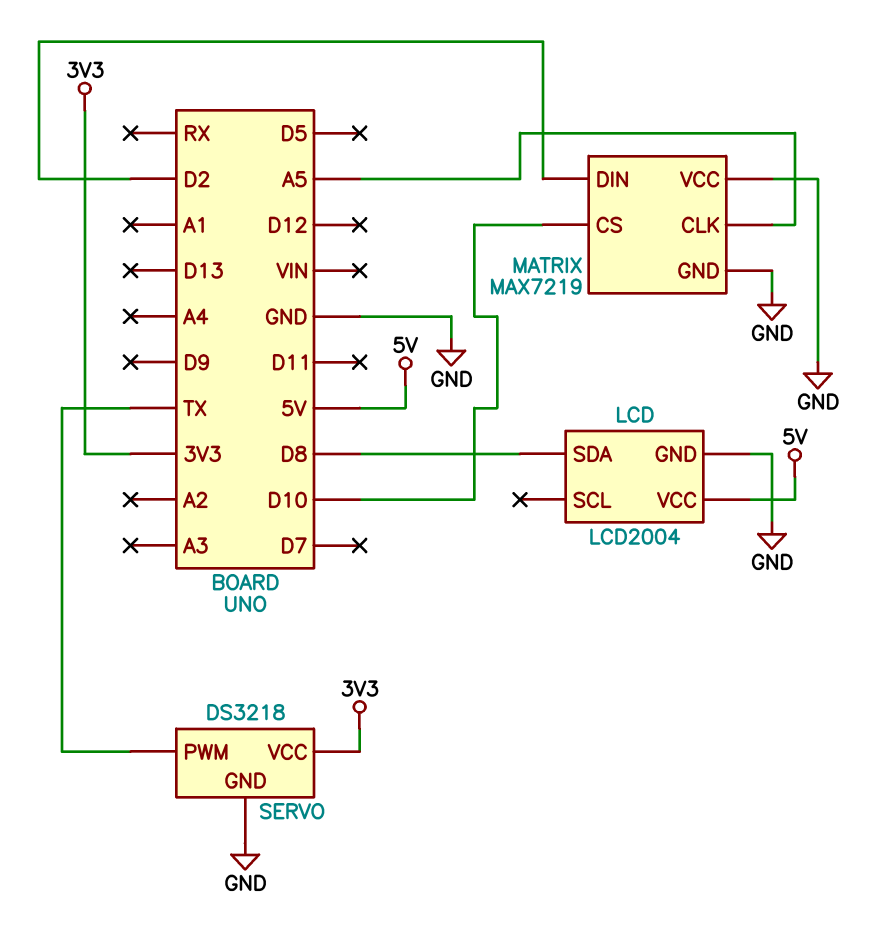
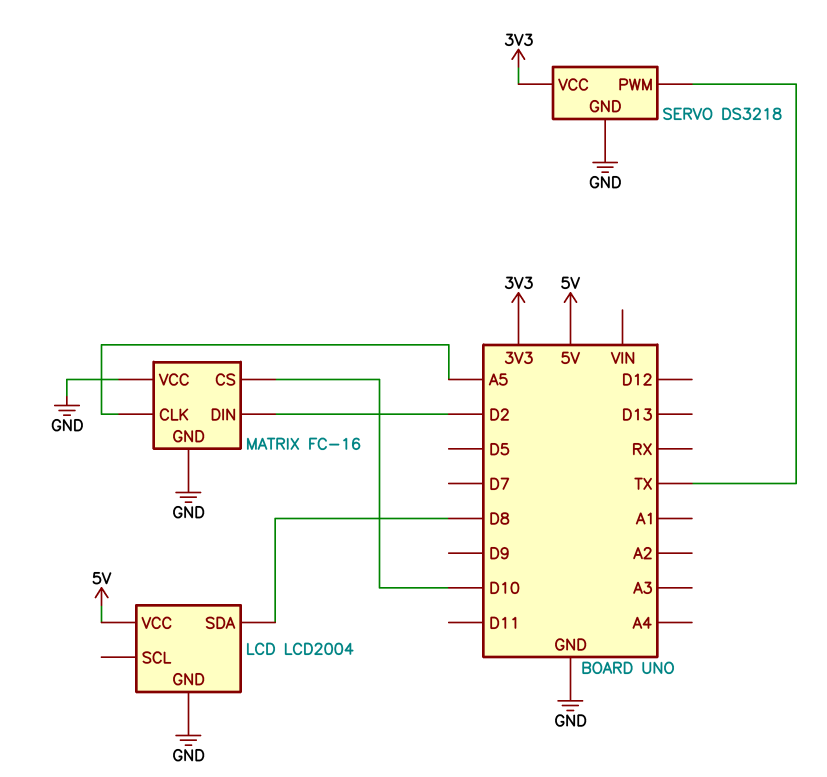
MATRIX: MAX7219 -> FC-16

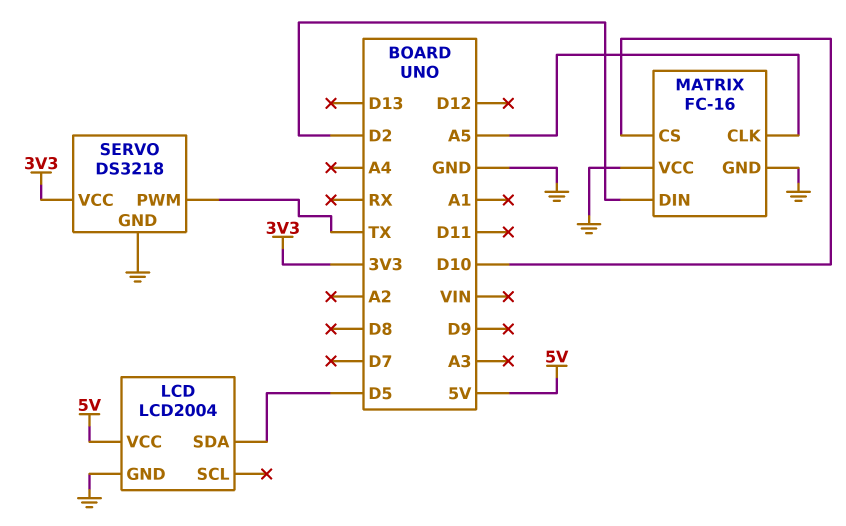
LCD pin SDA: D8 -> D5

